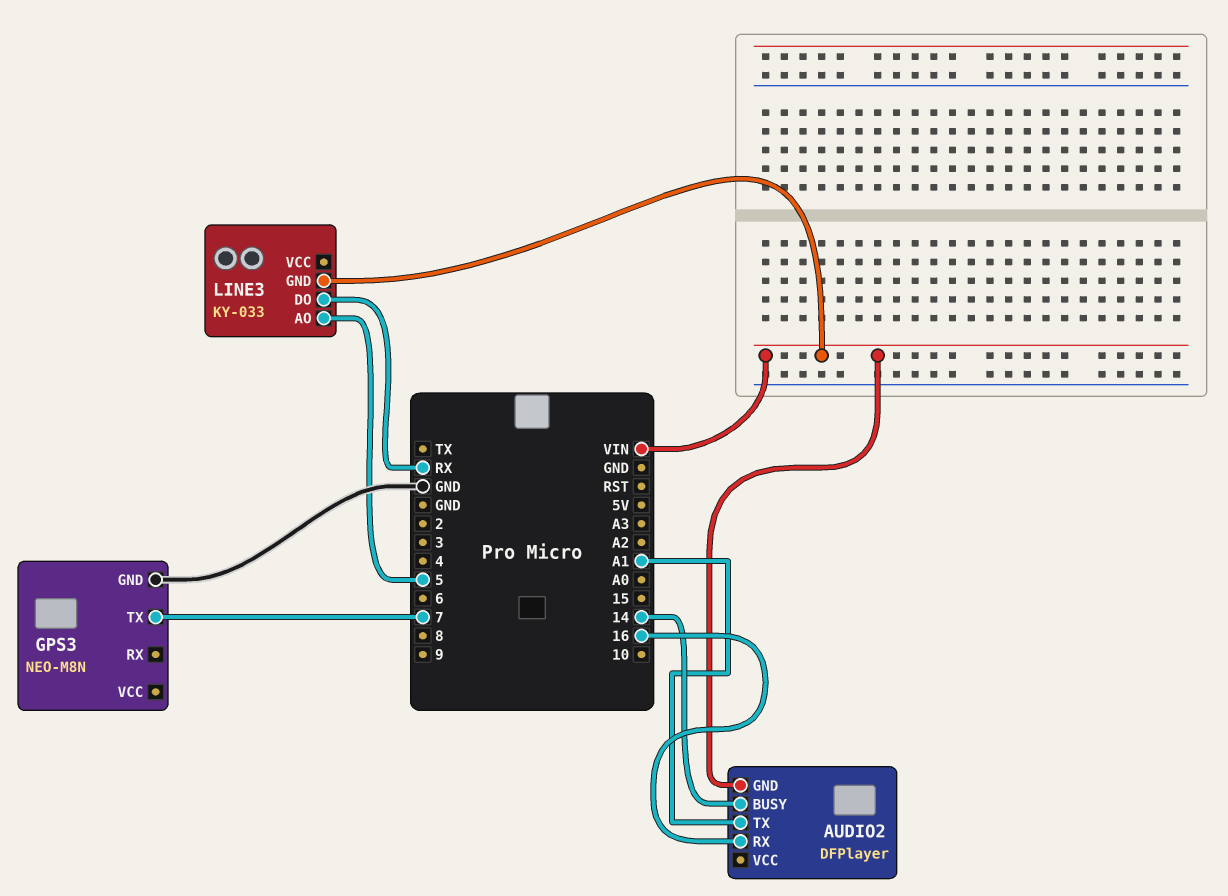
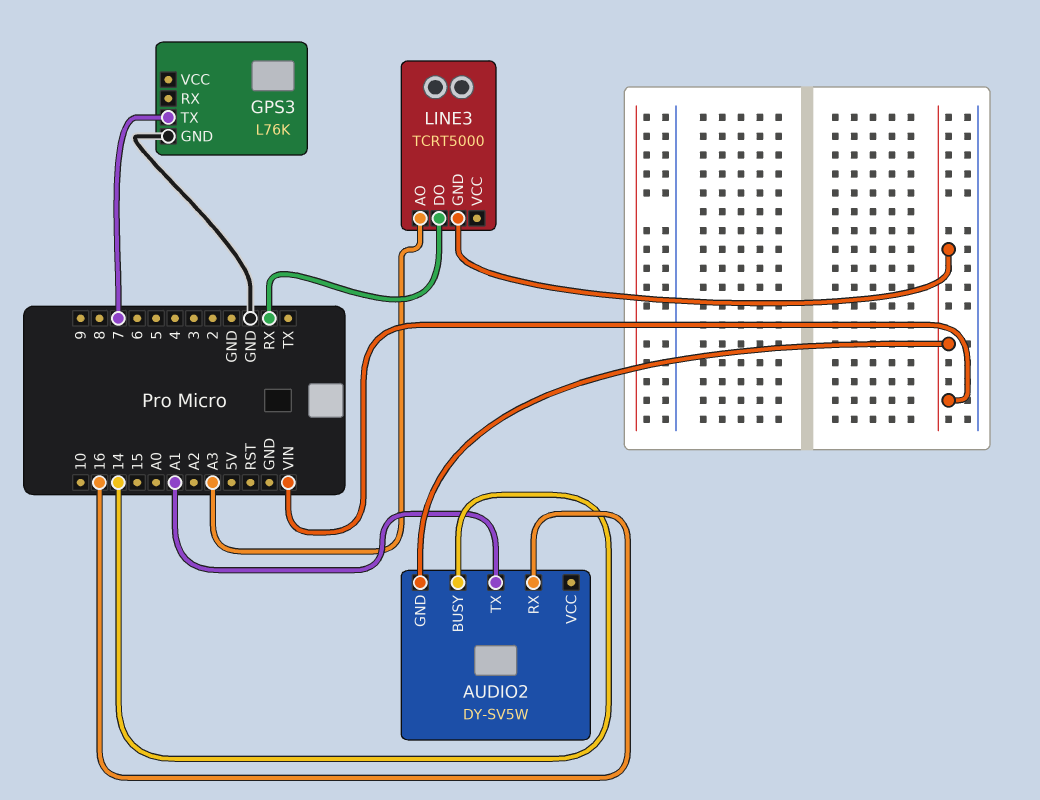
AUDIO2: DFPlayer -> DY-SV5W
GPS3: NEO-M8N -> L76K
LINE3: KY-033 -> TCRT5000
LINE3 pin AO: 5 -> A3

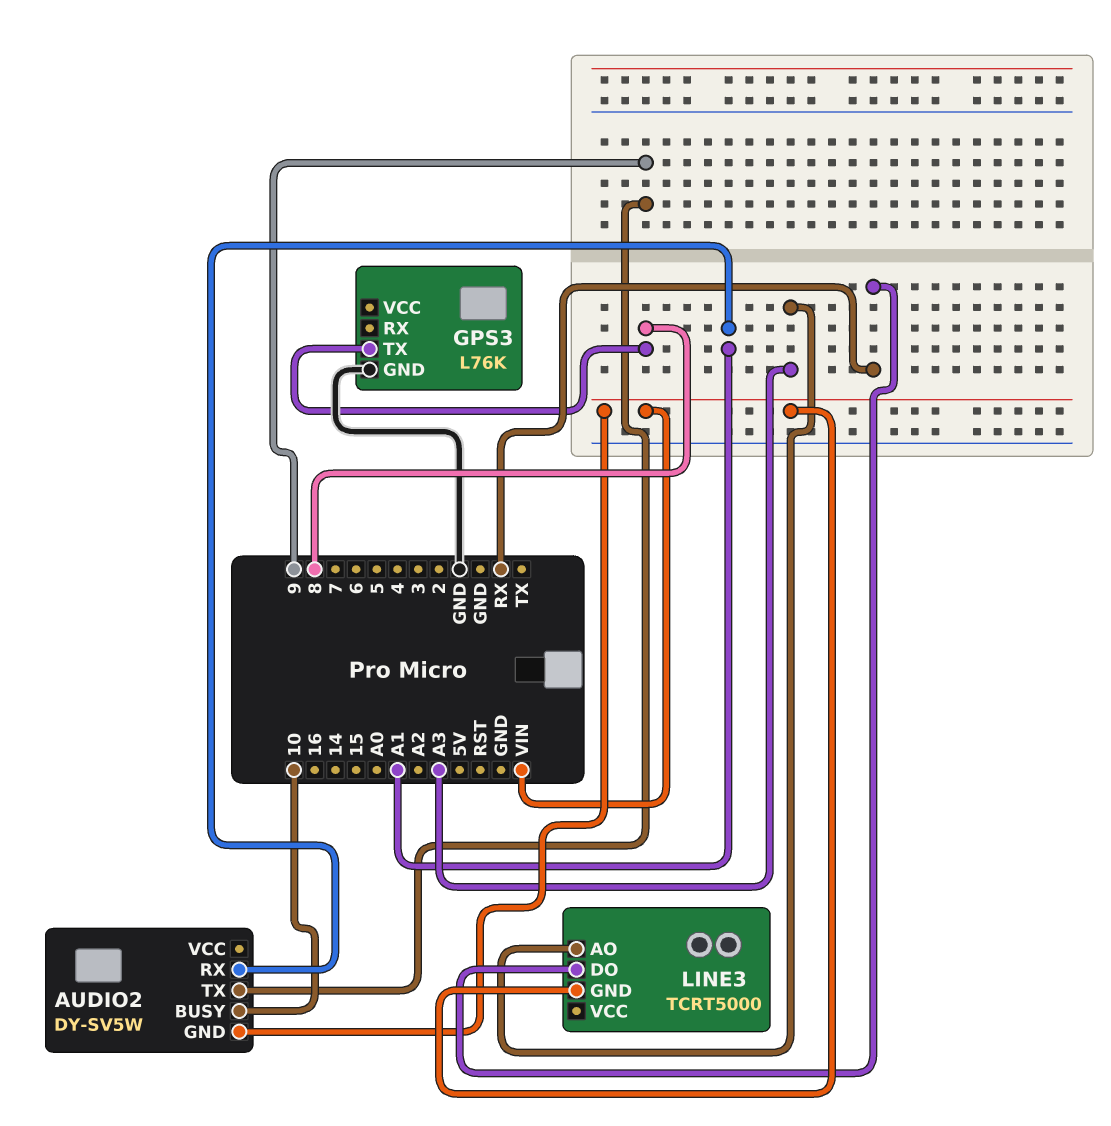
AUDIO2 pin BUSY: 14 -> 10
AUDIO2 pin RX: 16 -> A1
AUDIO2 pin TX: A1 -> 9
GPS3 pin TX: 7 -> 8

